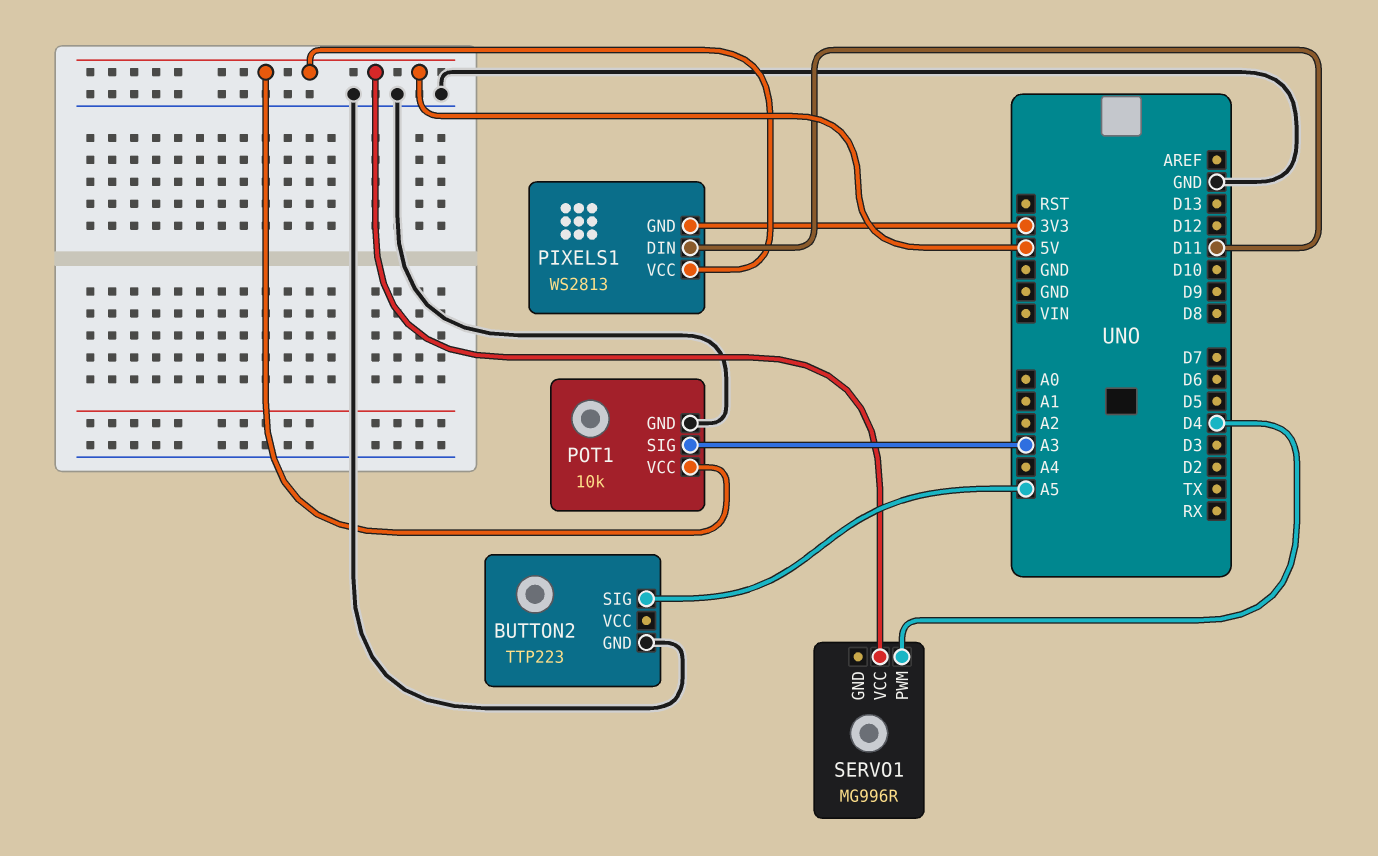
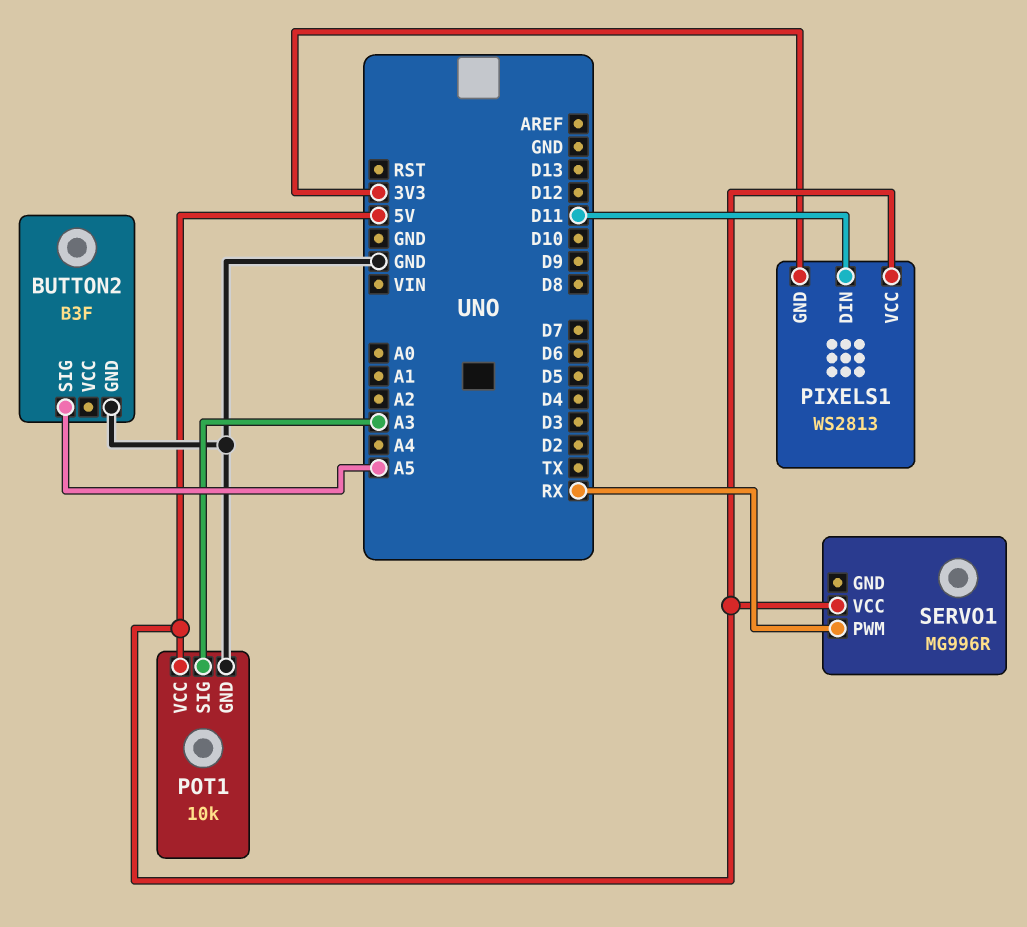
BUTTON2: TTP223 -> B3F
SERVO1 pin PWM: D4 -> RX

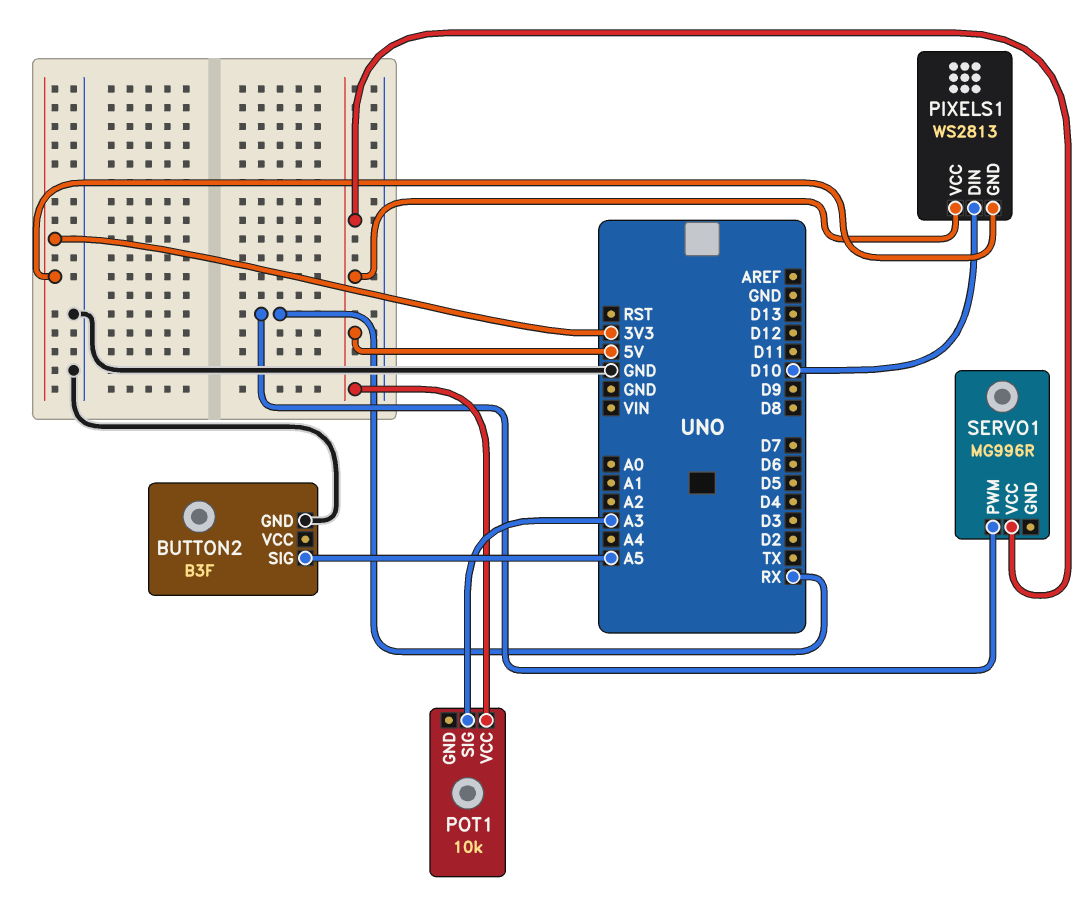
PIXELS1 pin DIN: D11 -> D10
POT1 pin GND: GND -> none

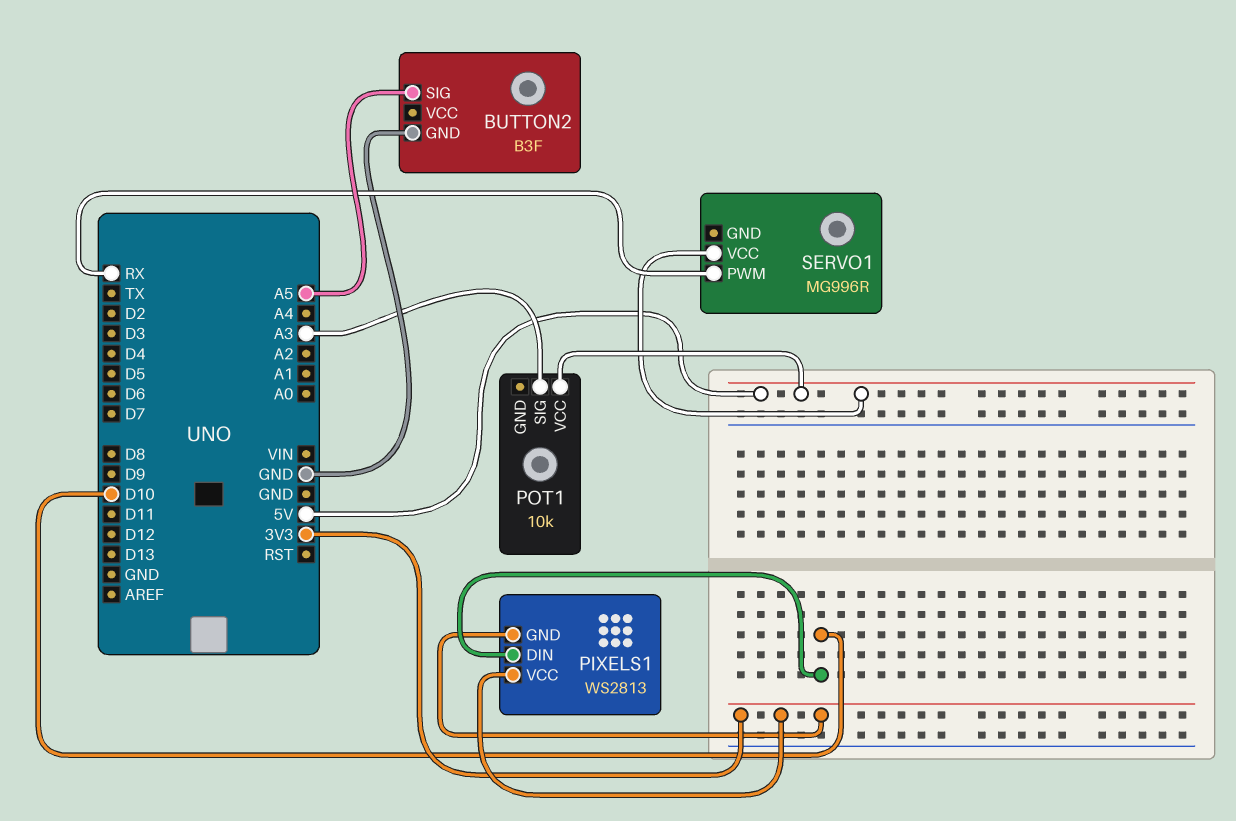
PIXELS1 pin VCC: 5V -> 3V3

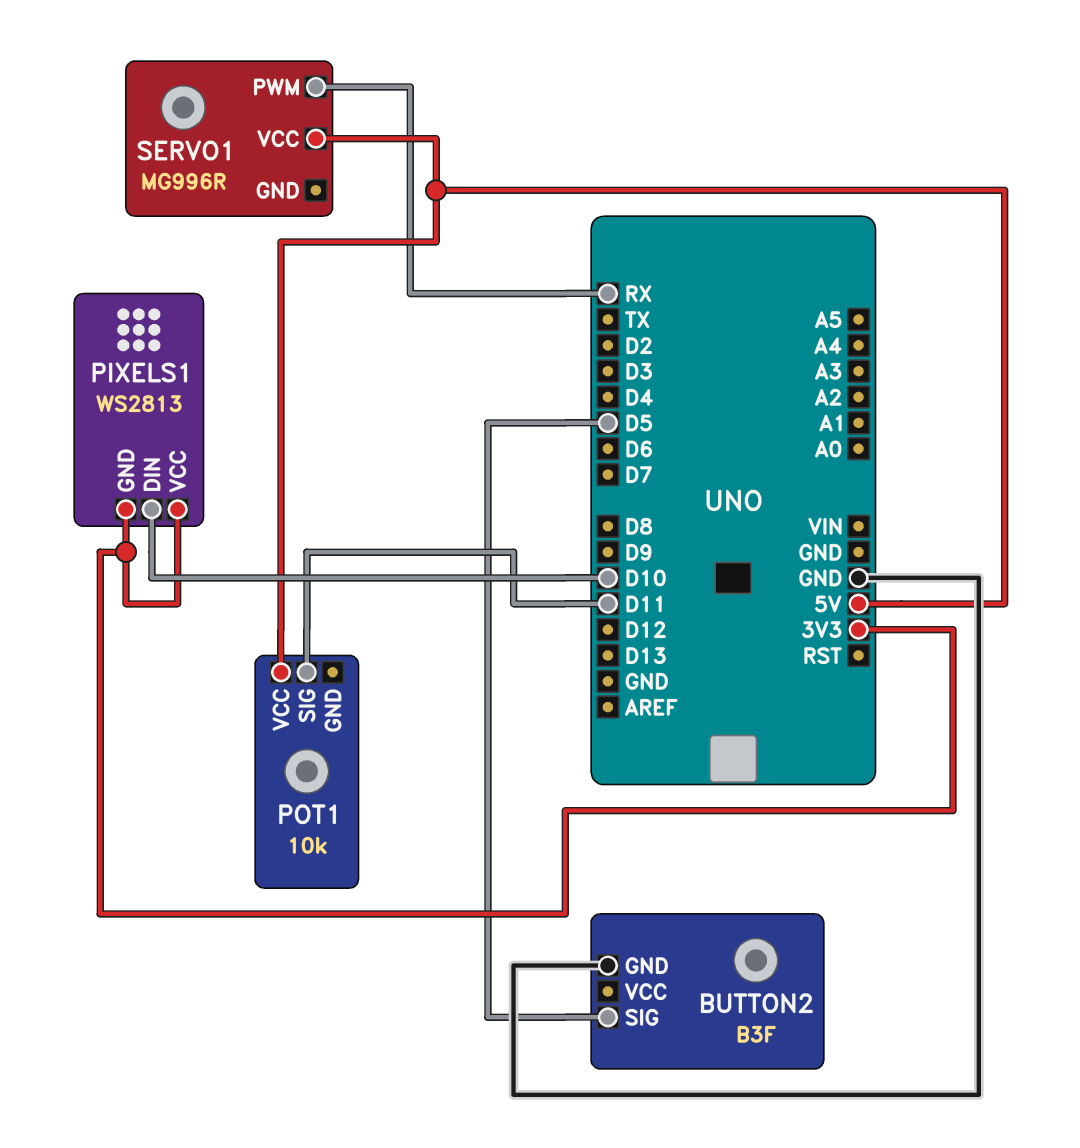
BUTTON2 pin SIG: A5 -> D5
POT1 pin SIG: A3 -> D11

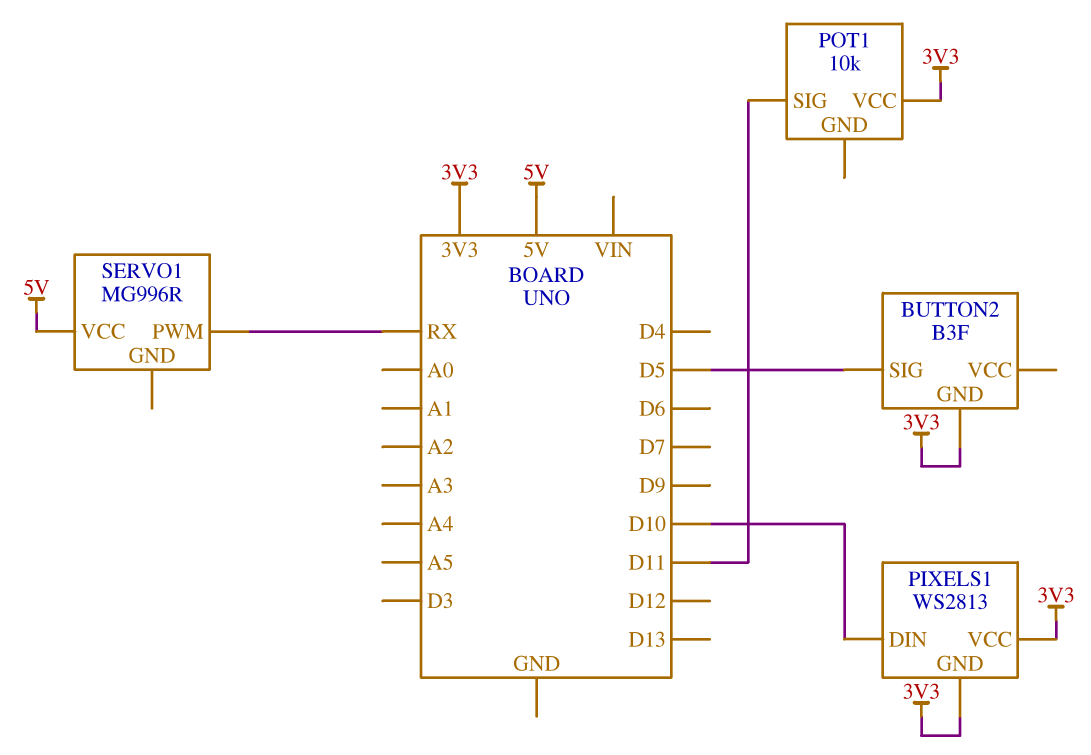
BUTTON2 pin GND: GND -> 3V3
POT1 pin VCC: 5V -> 3V3

